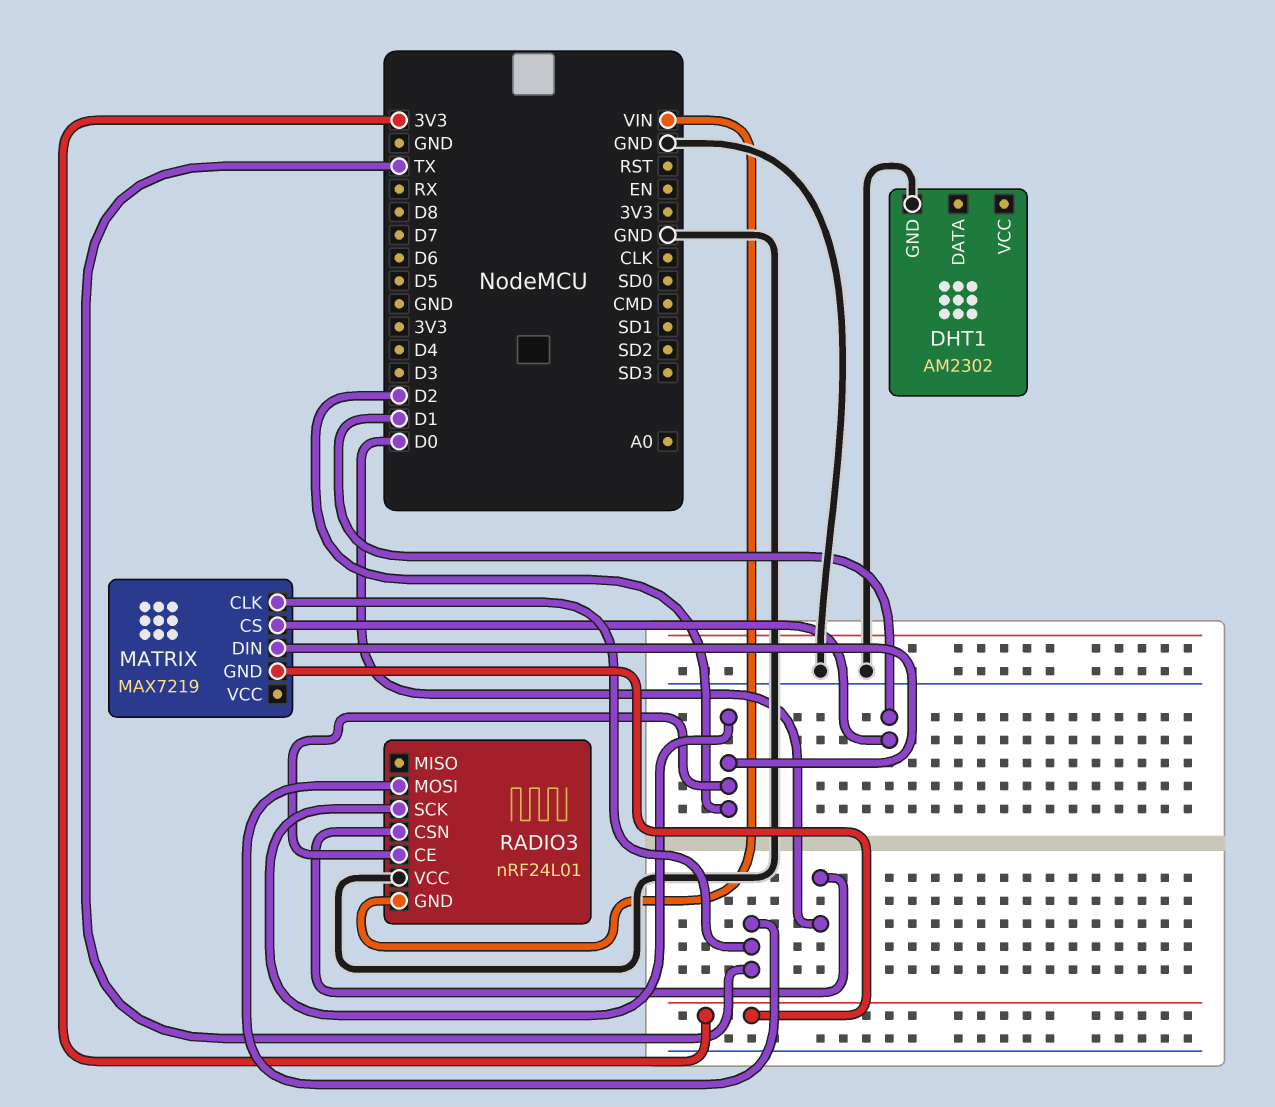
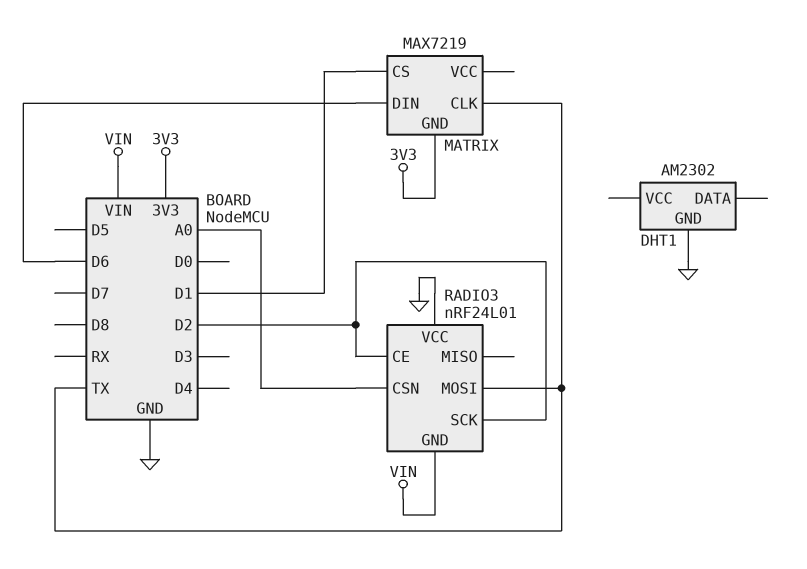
MATRIX pin DIN: D2 -> D6
RADIO3 pin CSN: D0 -> A0

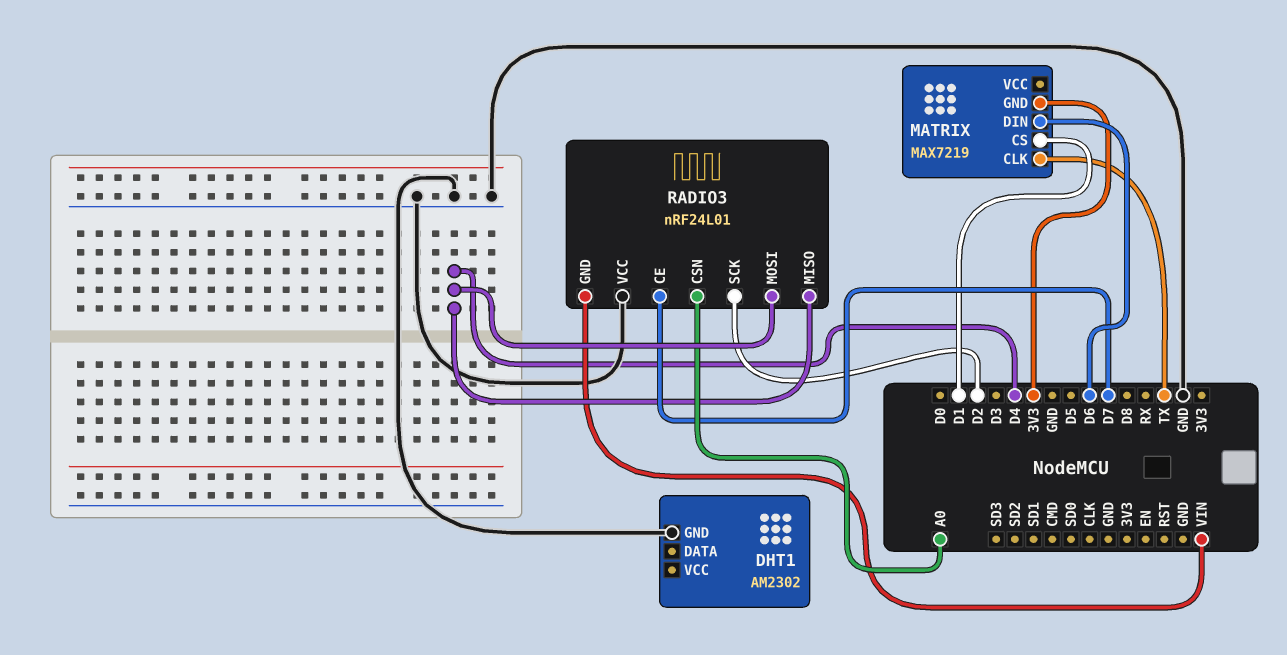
RADIO3 pin CE: D2 -> D7
RADIO3 pin MISO: none -> D4
RADIO3 pin MOSI: TX -> D4

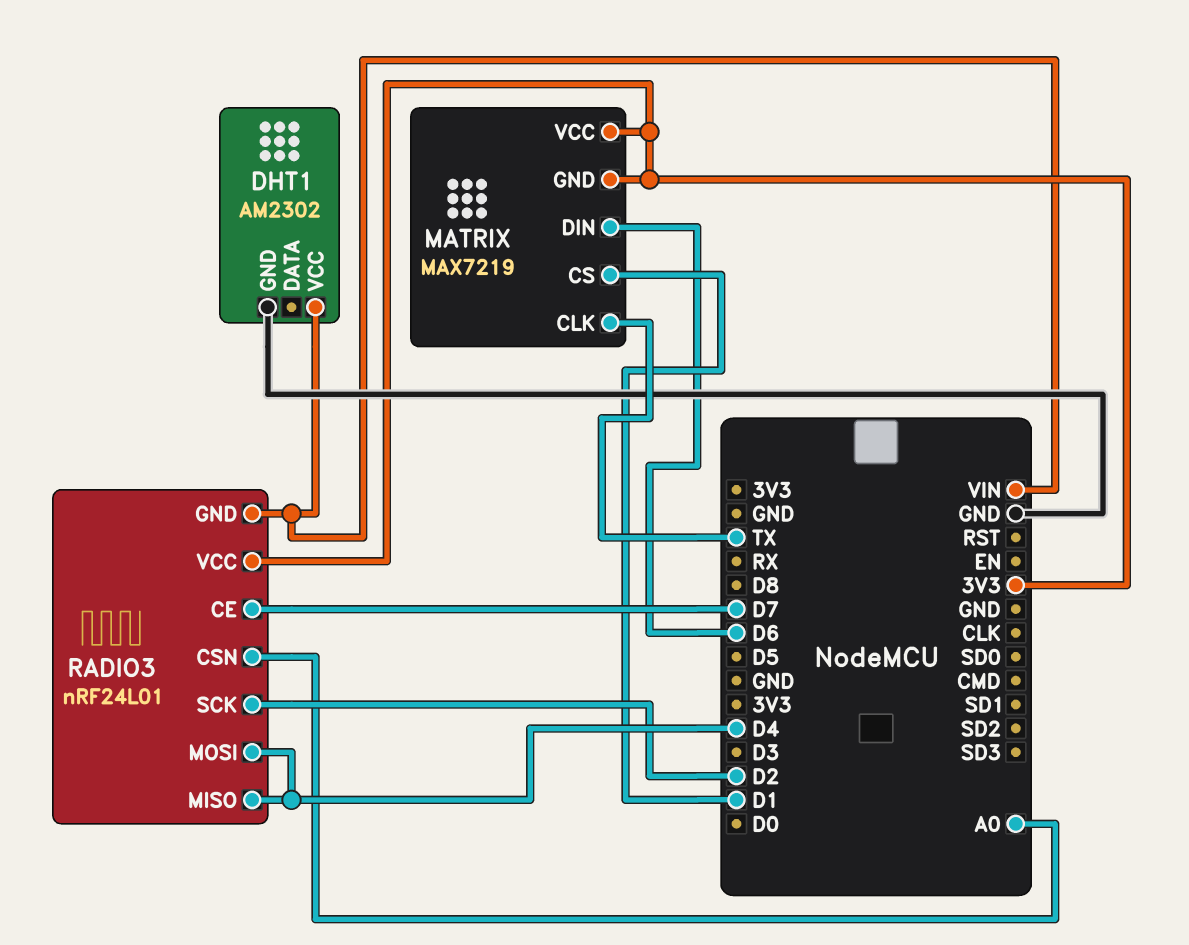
DHT1 pin VCC: none -> VIN
MATRIX pin VCC: none -> 3V3
RADIO3 pin VCC: GND -> 3V3

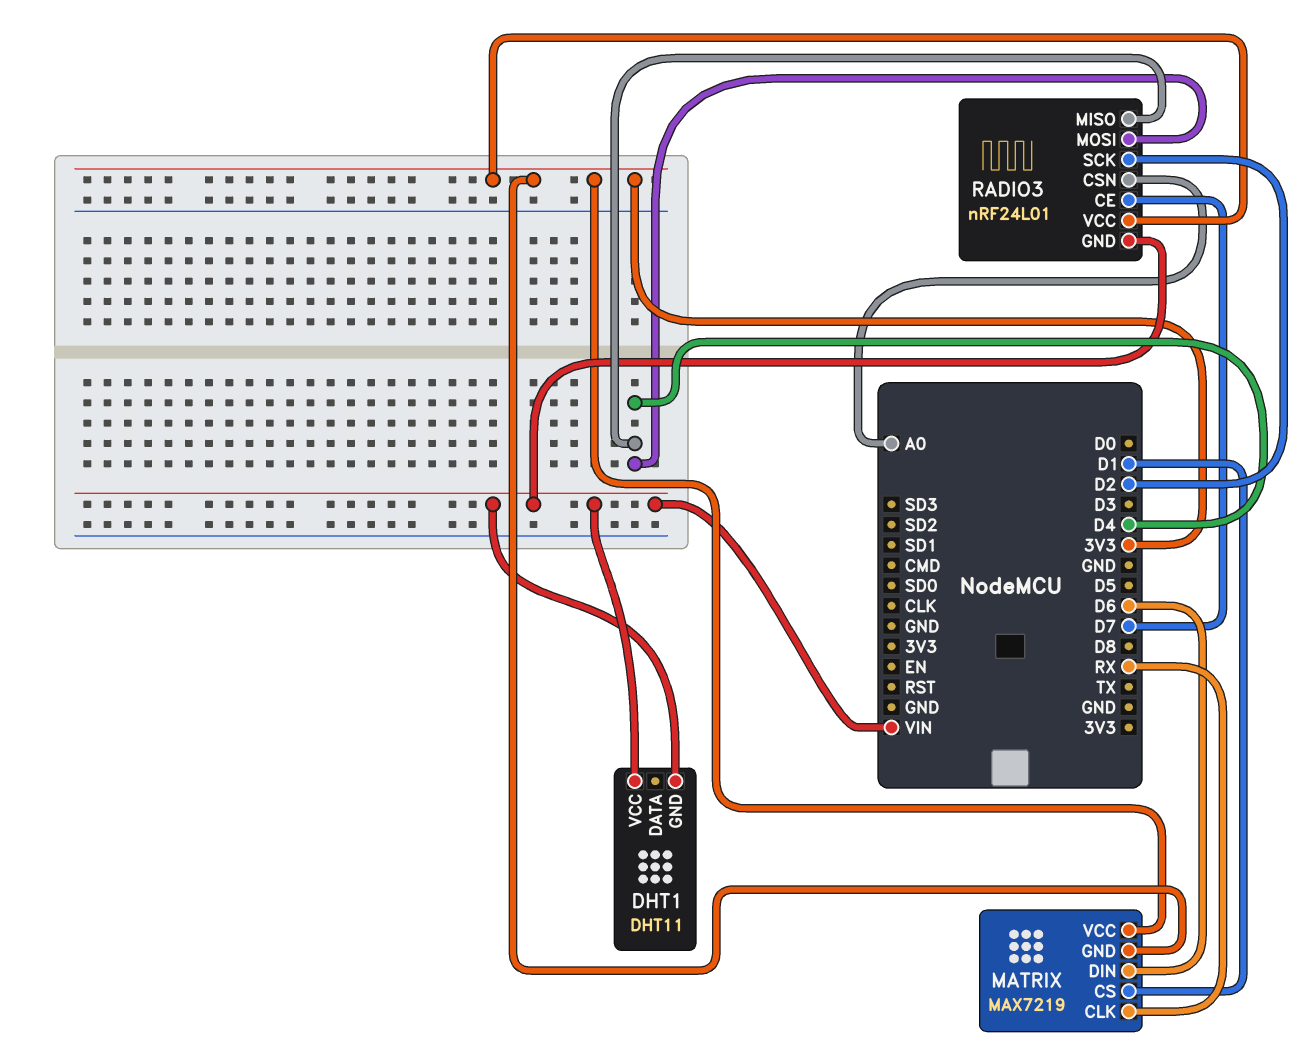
DHT1: AM2302 -> DHT11
DHT1 pin GND: GND -> VIN
MATRIX pin CLK: TX -> RX

